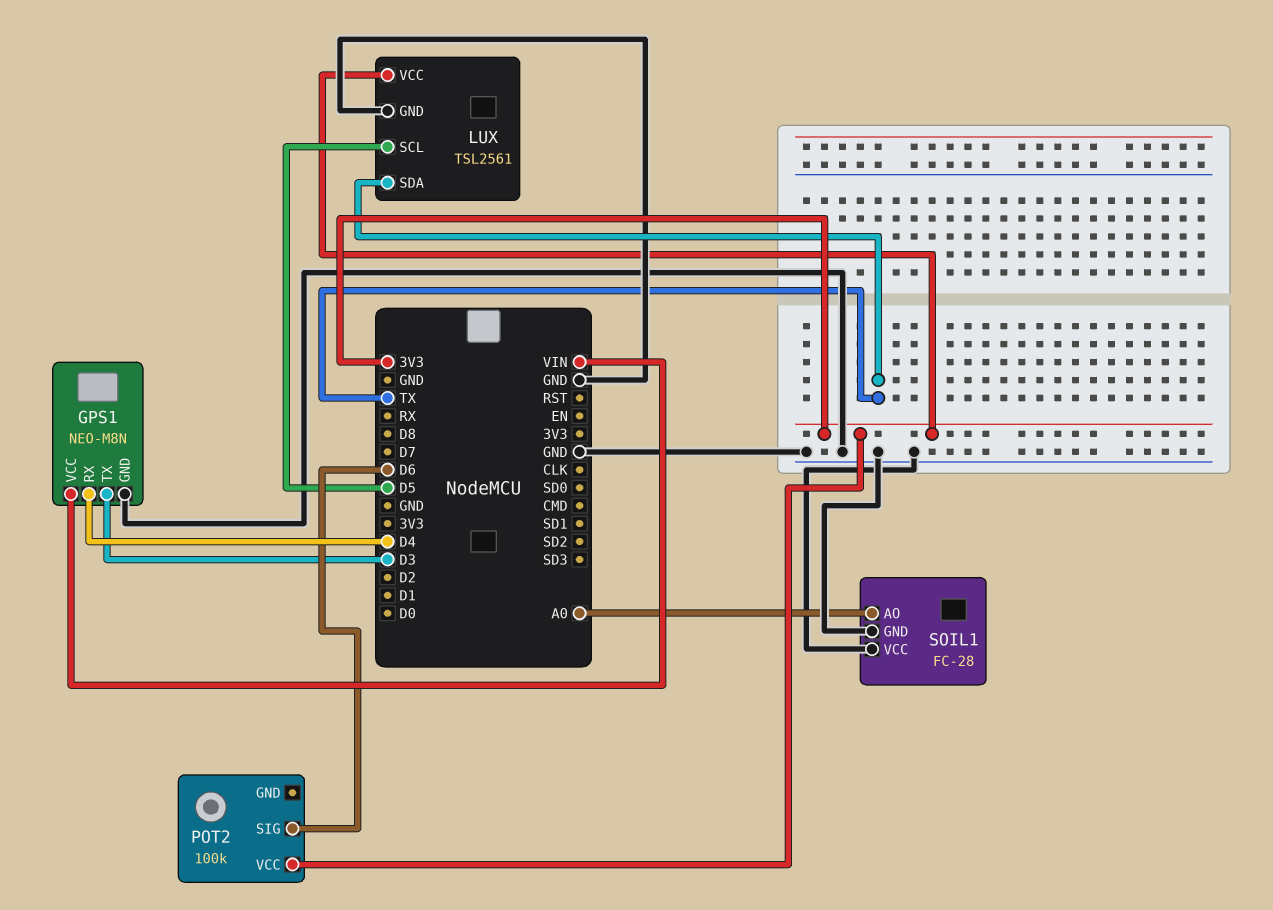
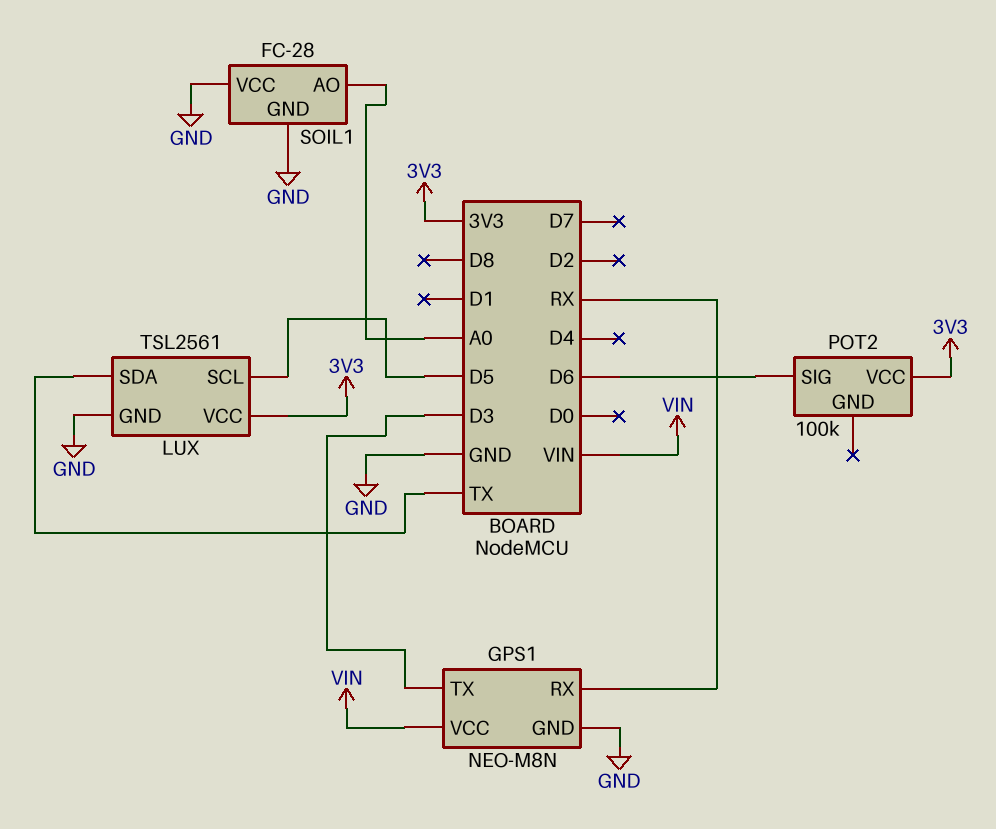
GPS1 pin RX: D4 -> RX

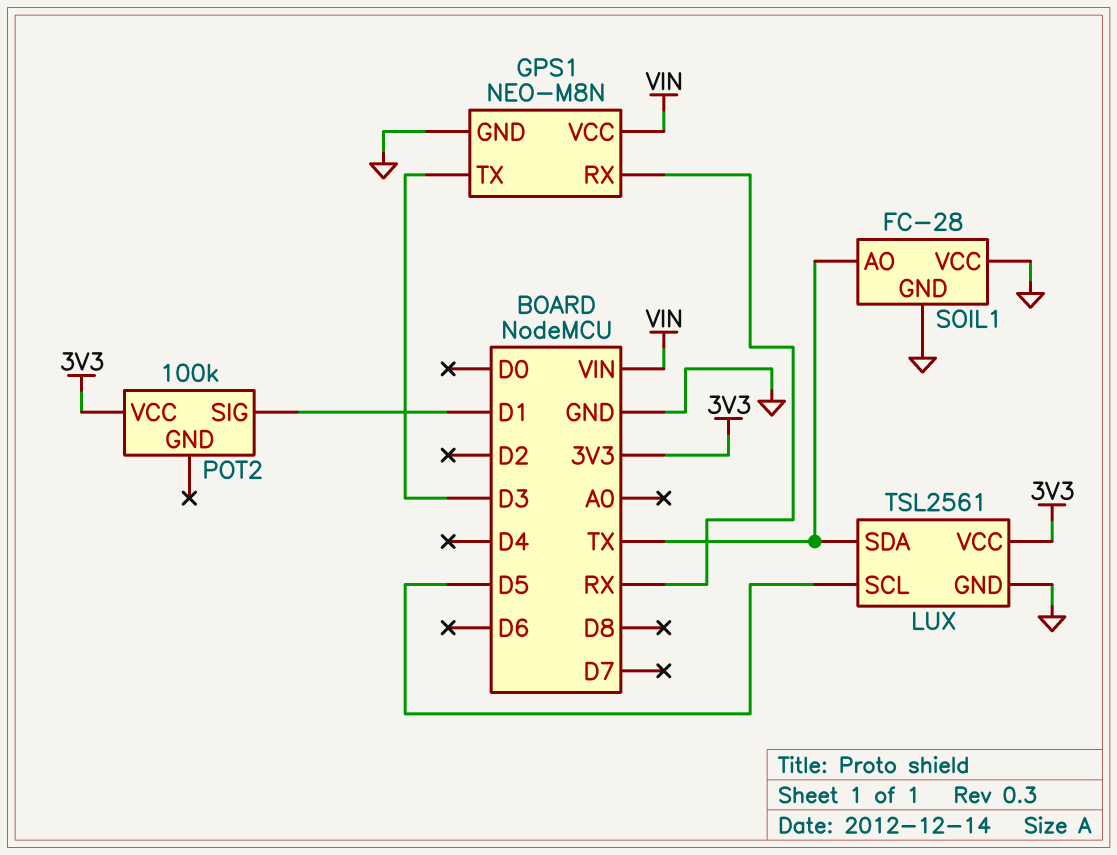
POT2 pin SIG: D6 -> D1
SOIL1 pin AO: A0 -> TX

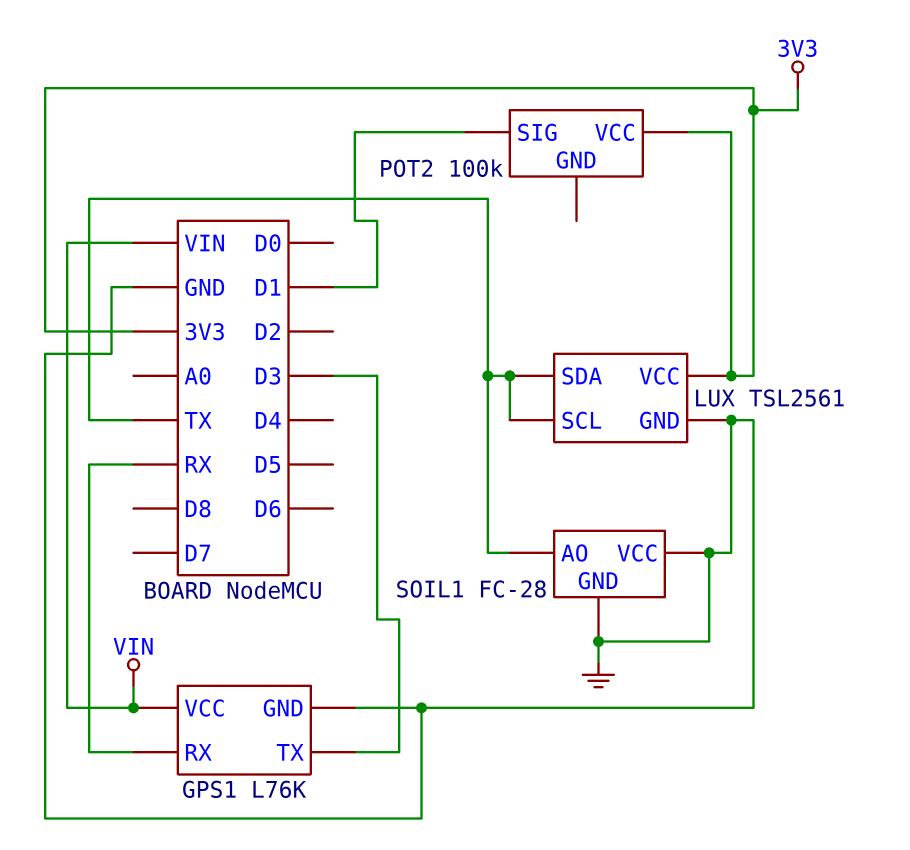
GPS1: NEO-M8N -> L76K
LUX pin SCL: D5 -> TX

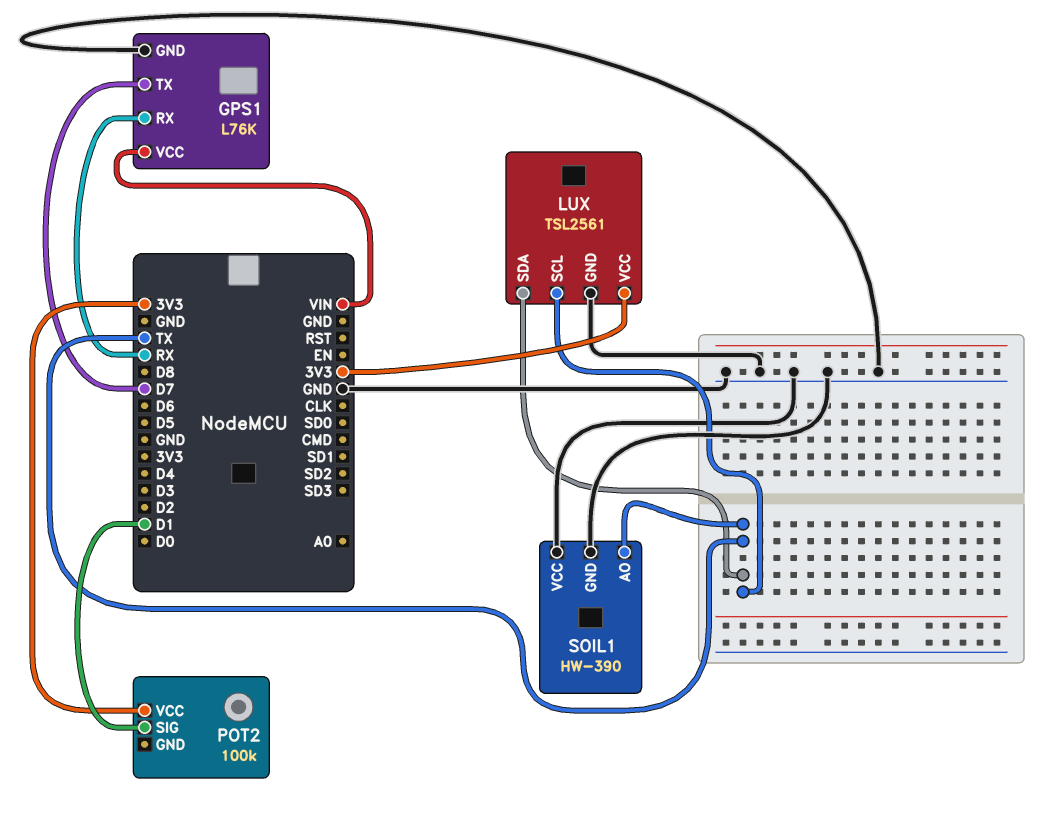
GPS1 pin TX: D3 -> D7
SOIL1: FC-28 -> HW-390

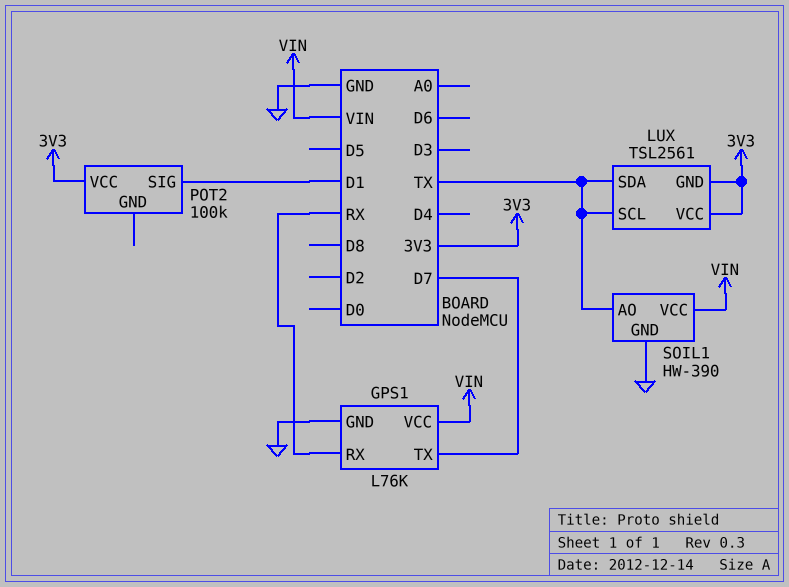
LUX pin GND: GND -> 3V3
SOIL1 pin VCC: GND -> VIN

